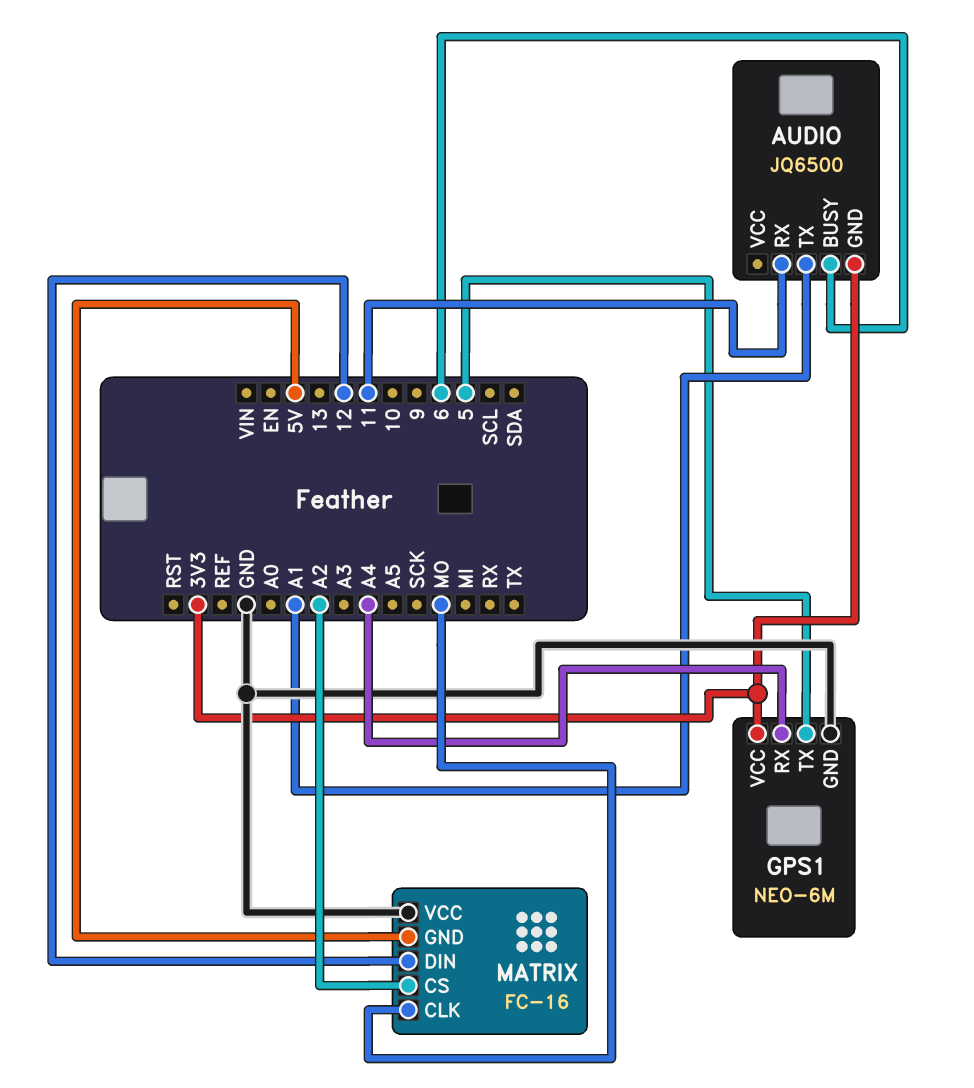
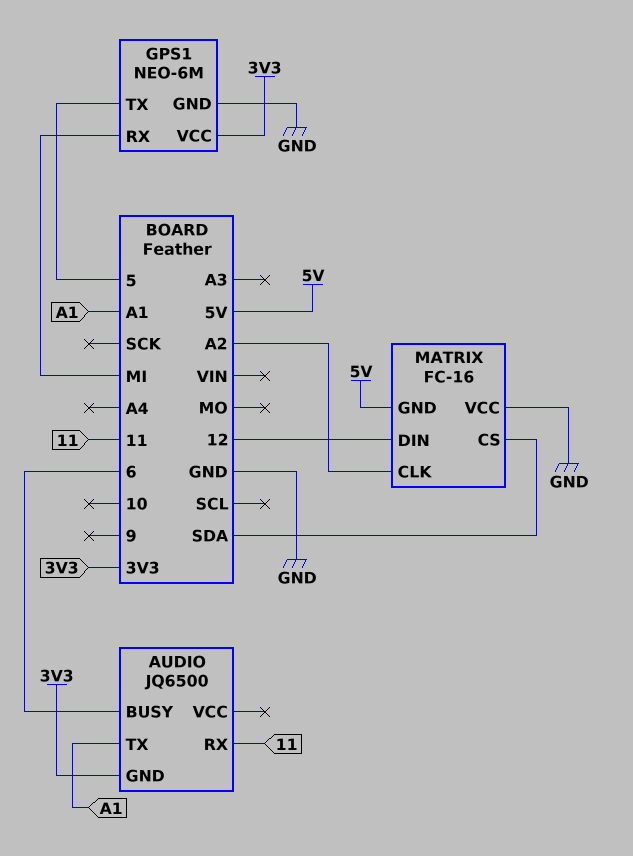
GPS1 pin RX: A4 -> MI
MATRIX pin CLK: MO -> A2
MATRIX pin CS: A2 -> SDA

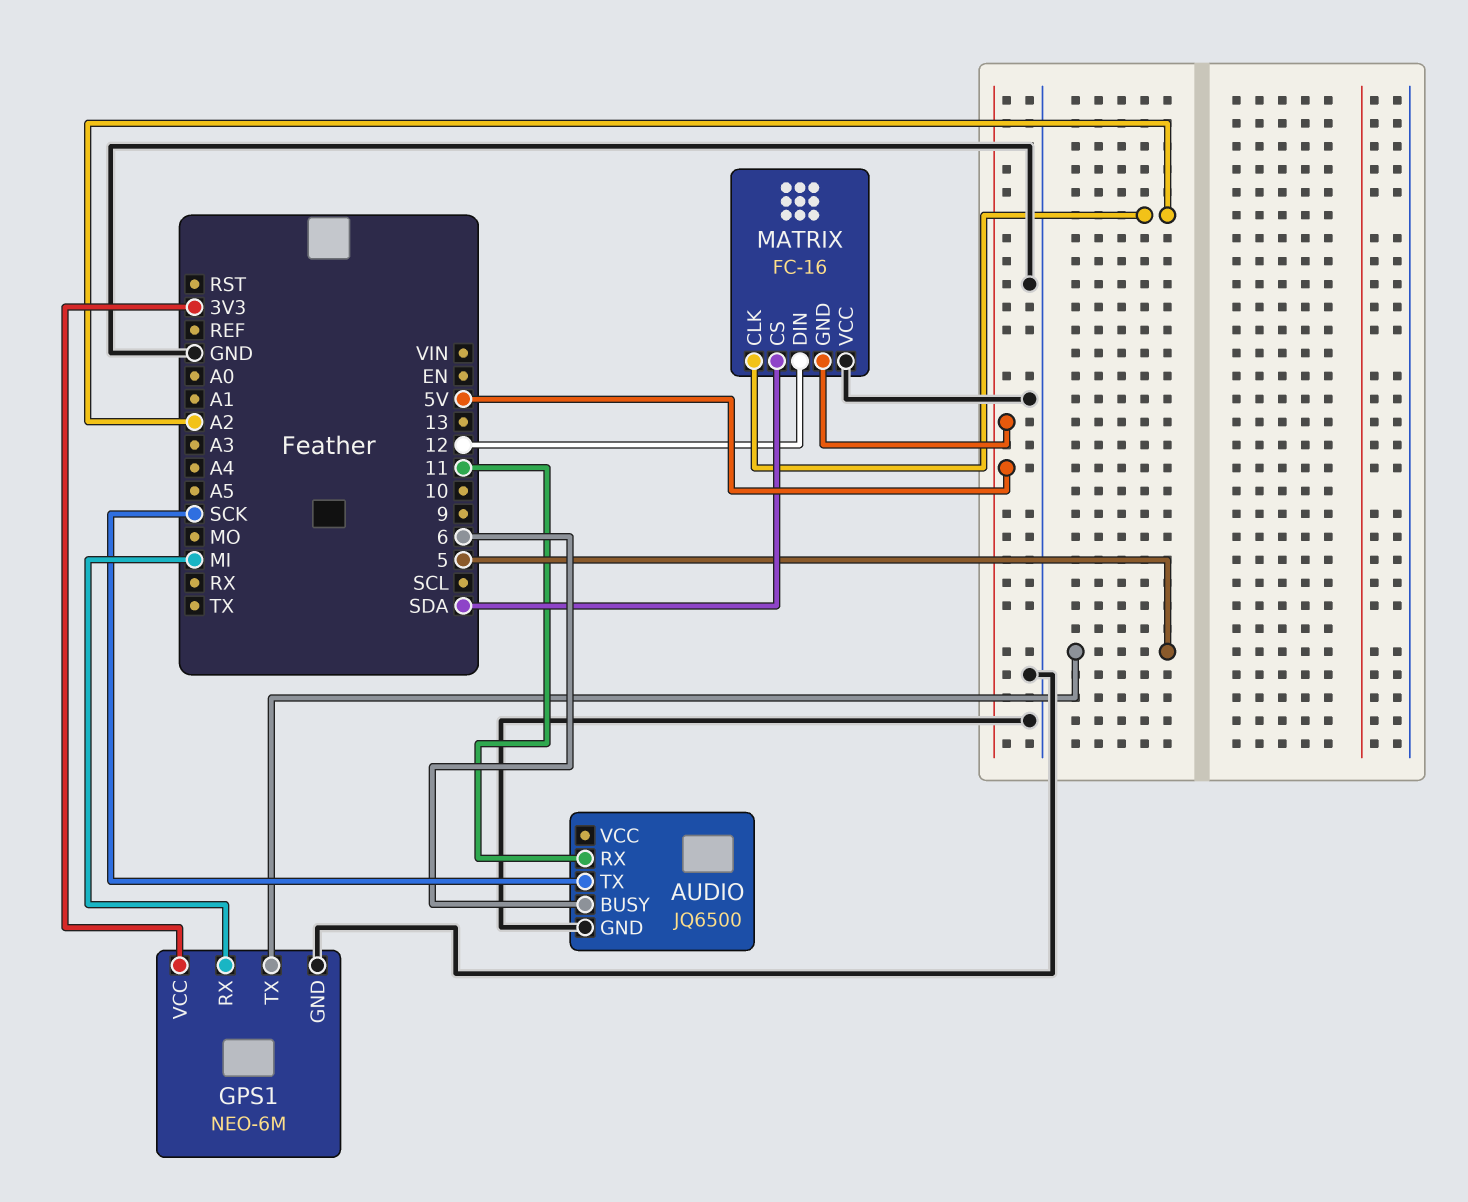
AUDIO pin GND: 3V3 -> GND
AUDIO pin TX: A1 -> SCK

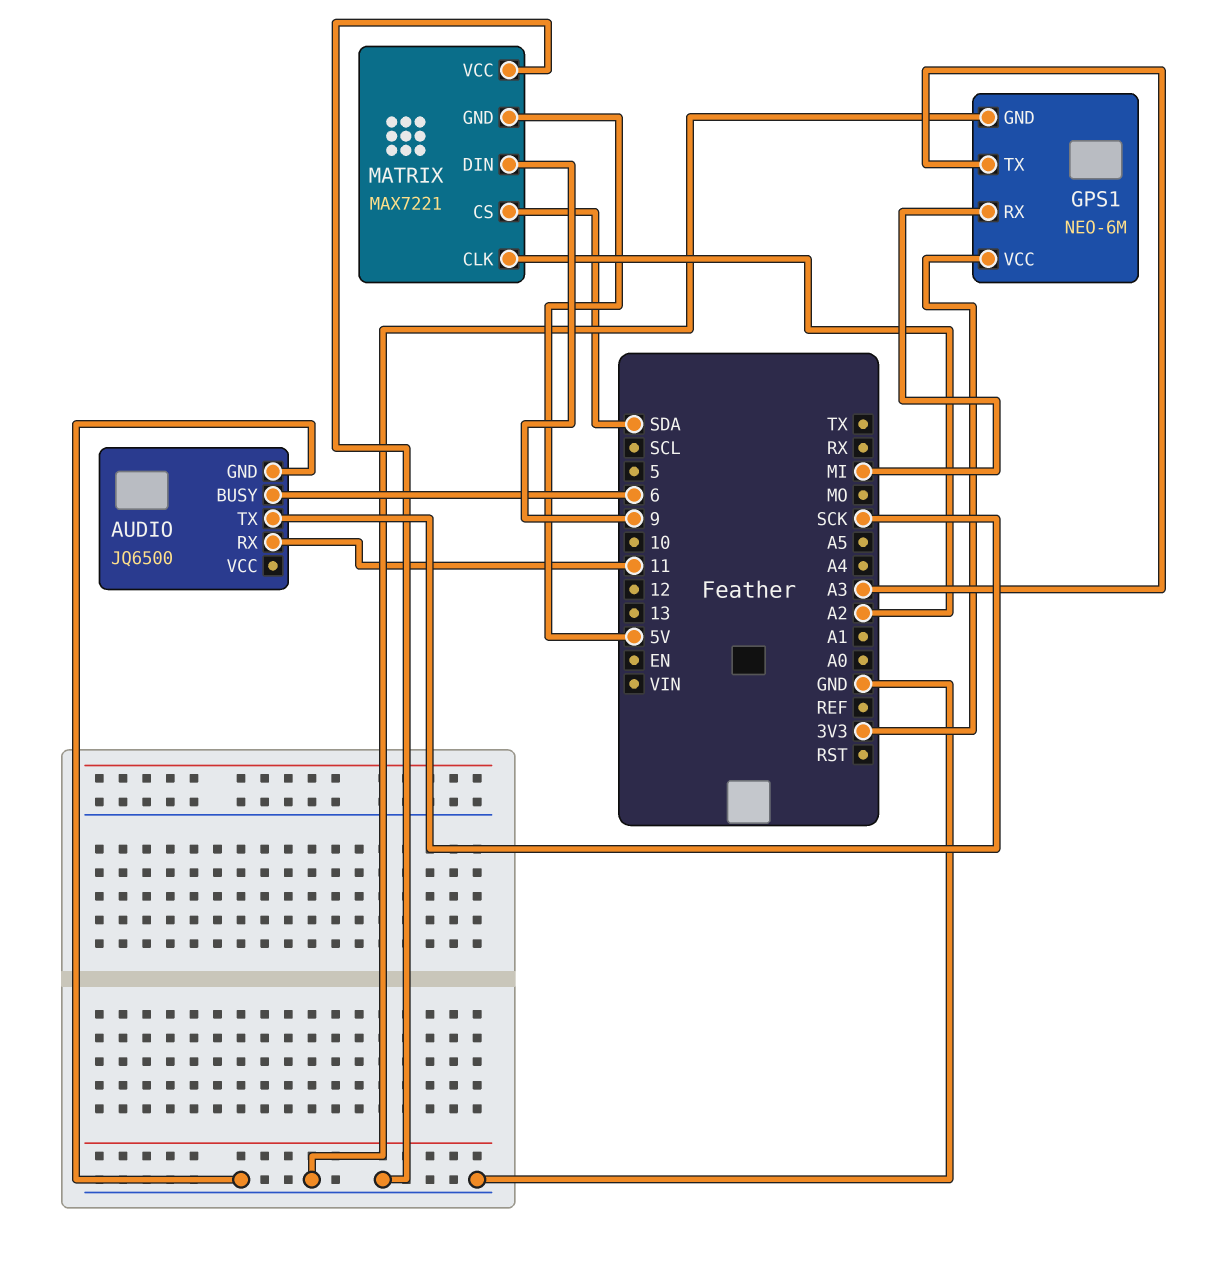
GPS1 pin TX: 5 -> A3
MATRIX: FC-16 -> MAX7221
MATRIX pin DIN: 12 -> 9

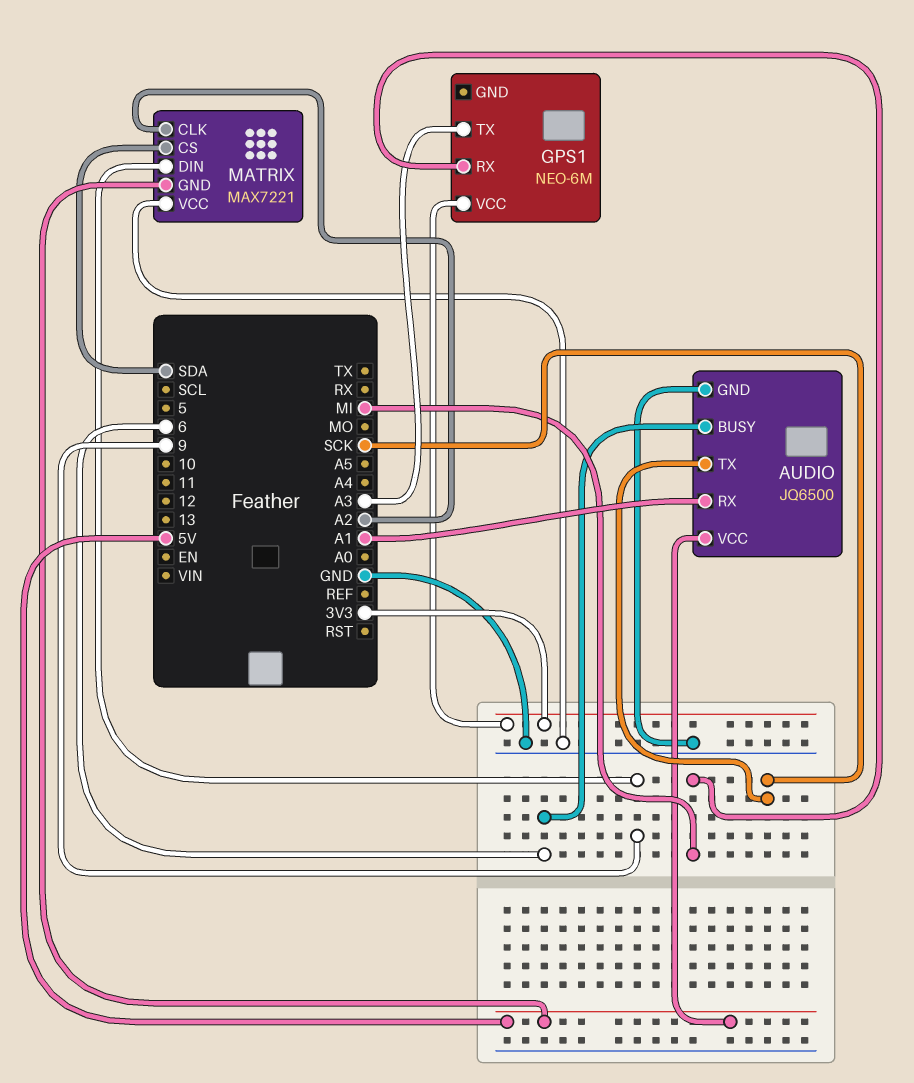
AUDIO pin RX: 11 -> A1
AUDIO pin VCC: none -> 5V
GPS1 pin GND: GND -> none

